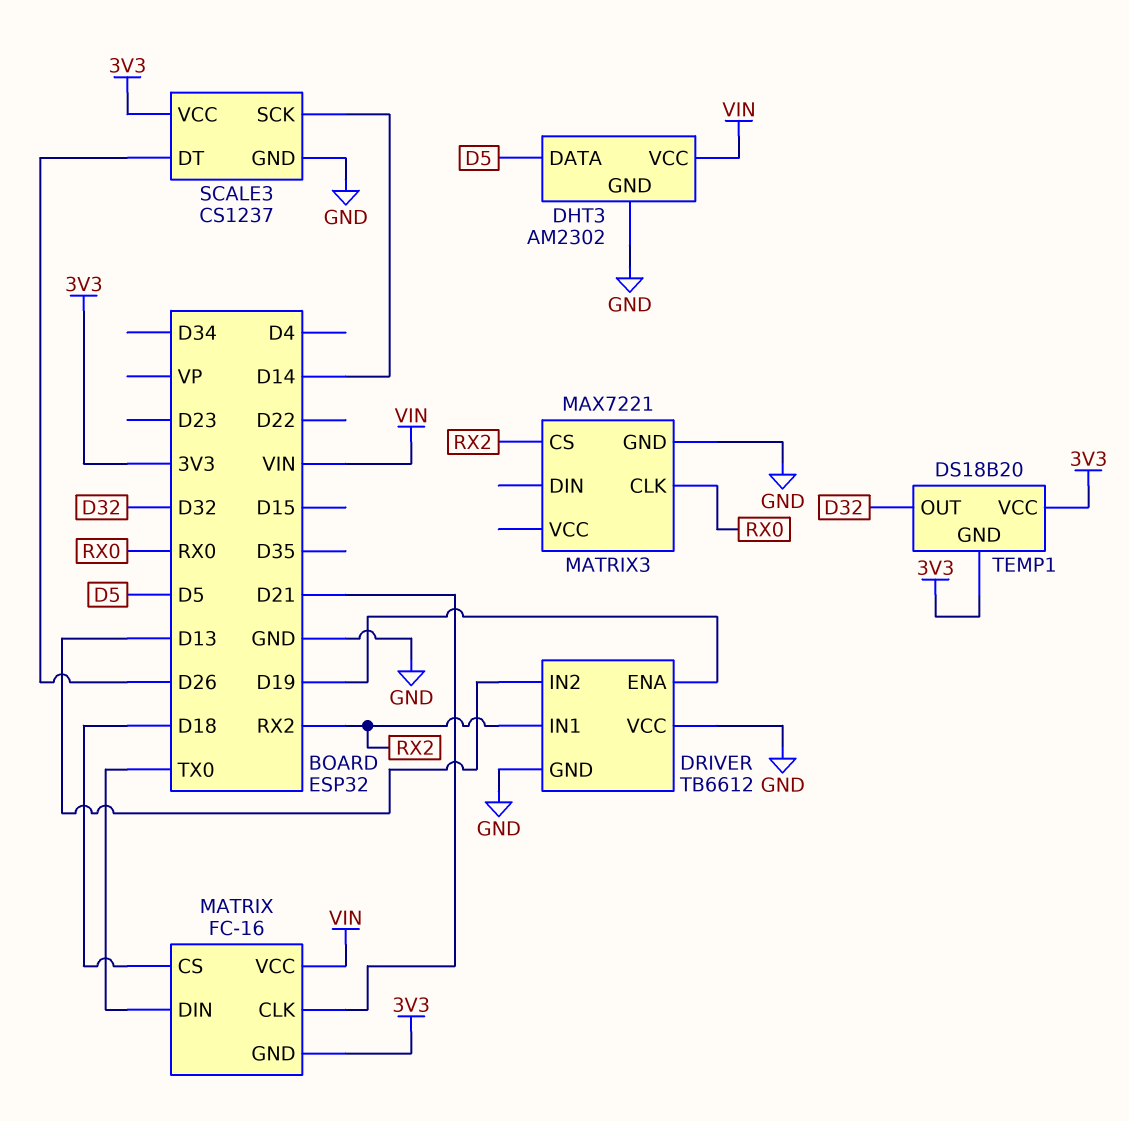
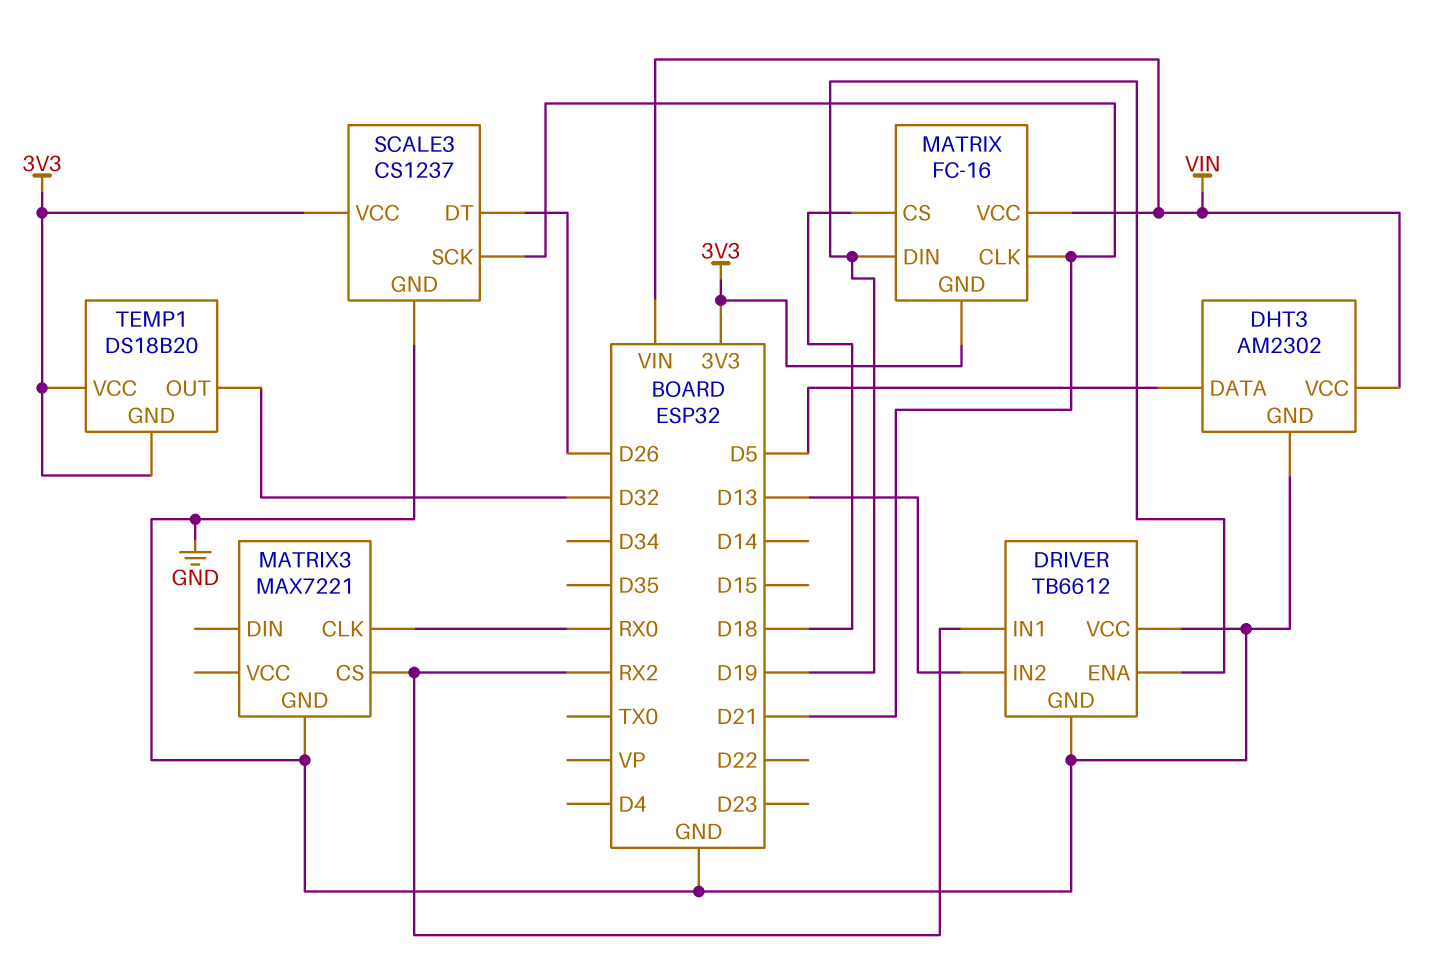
MATRIX pin DIN: TX0 -> D19
SCALE3 pin SCK: D14 -> D21

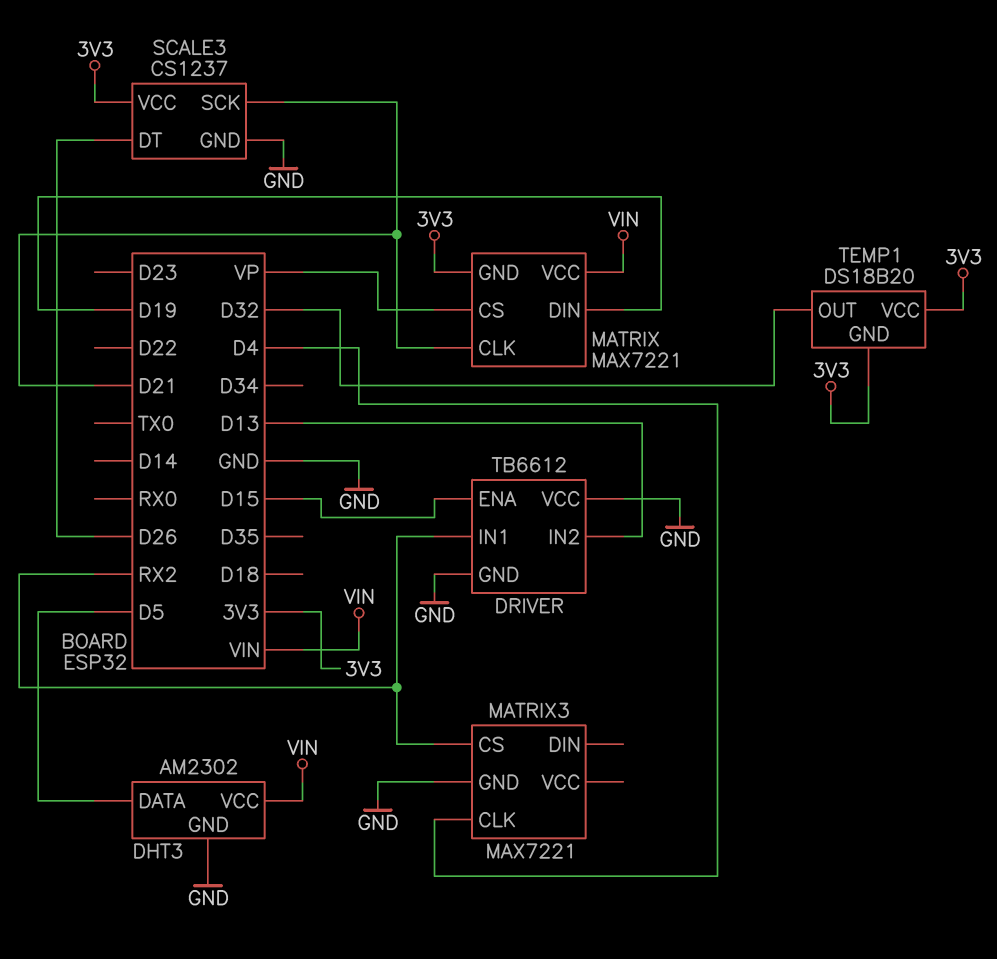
DRIVER pin ENA: D19 -> D15
MATRIX: FC-16 -> MAX7221
MATRIX pin CS: D18 -> VP
MATRIX3 pin CLK: RX0 -> D4

